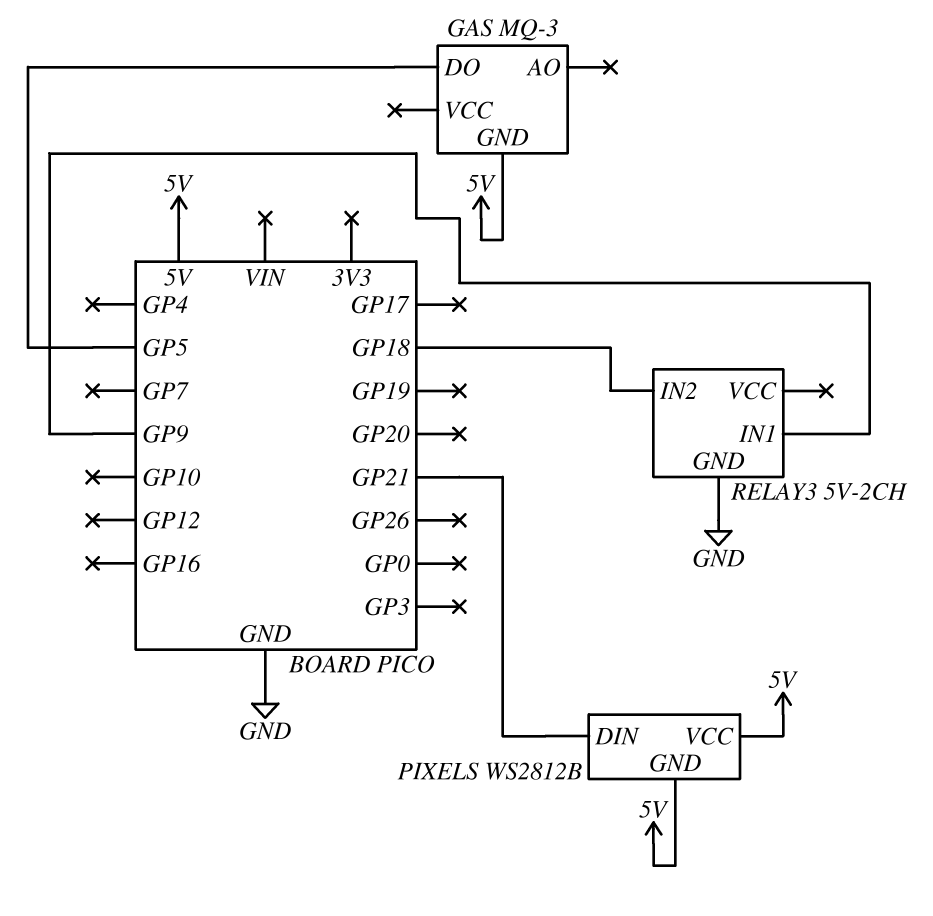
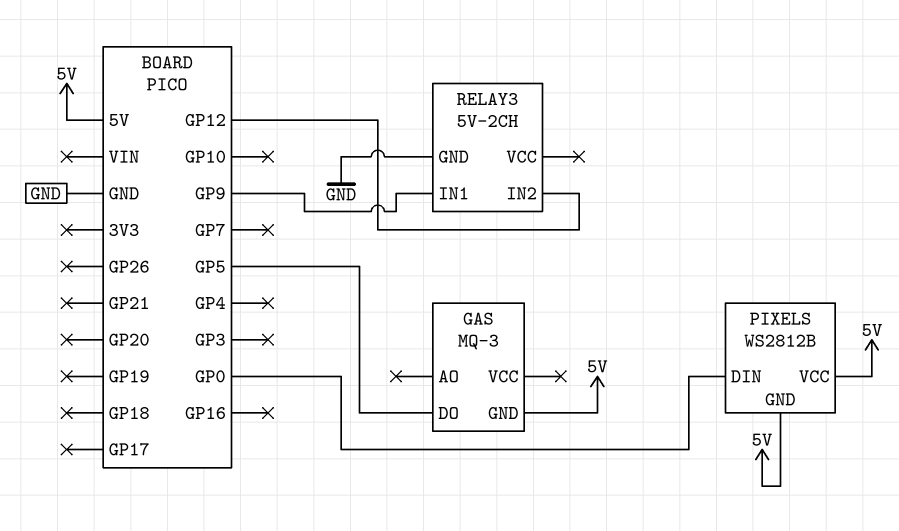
PIXELS pin DIN: GP21 -> GP0
RELAY3 pin IN2: GP18 -> GP12

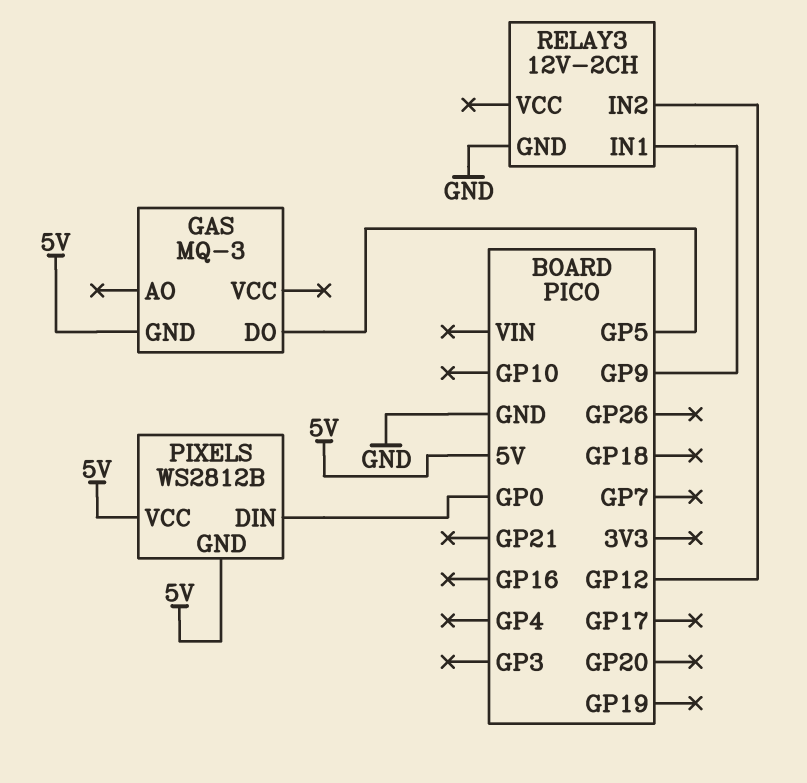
RELAY3: 5V-2CH -> 12V-2CH

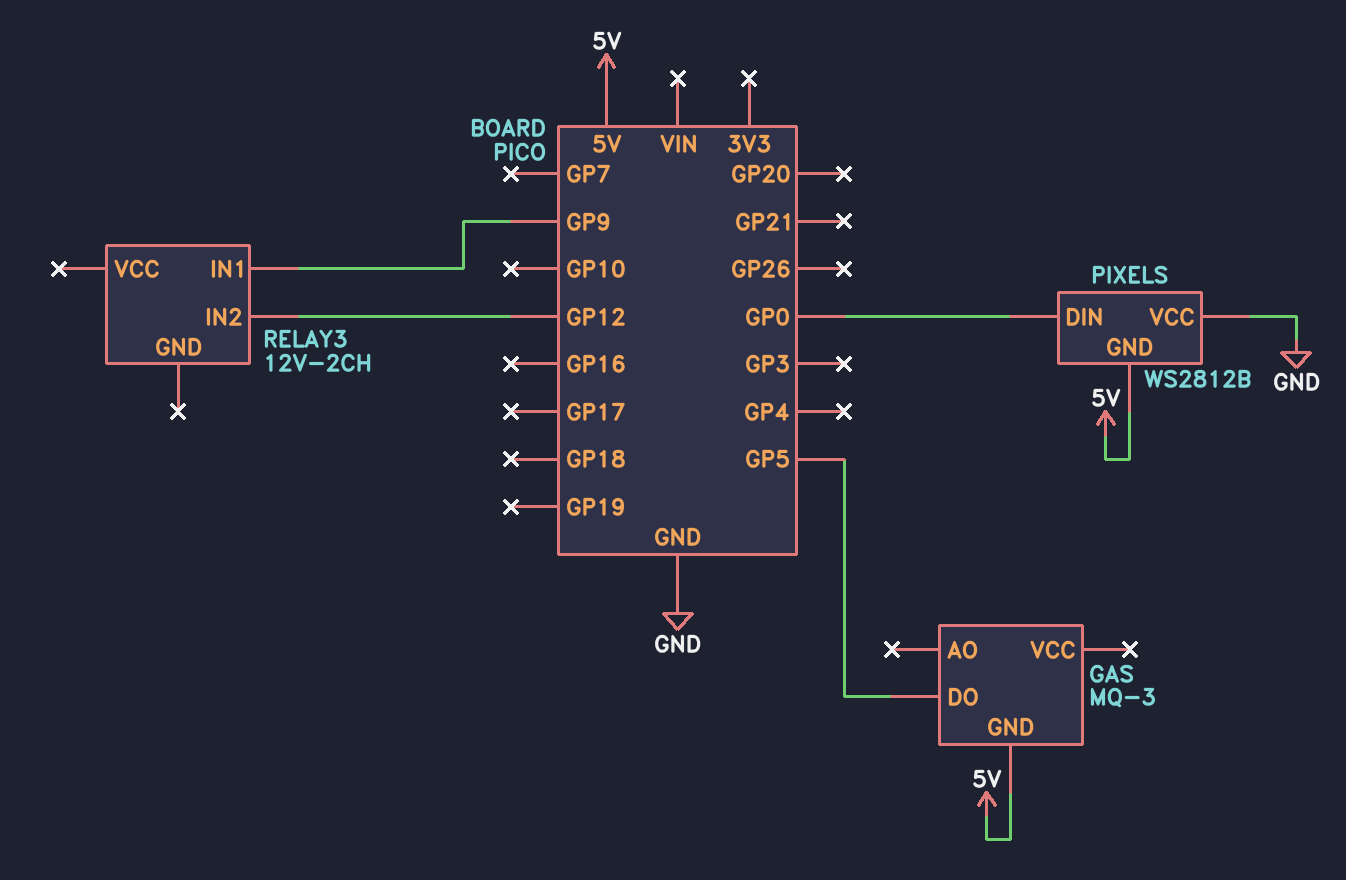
PIXELS pin VCC: 5V -> GND
RELAY3 pin GND: GND -> none

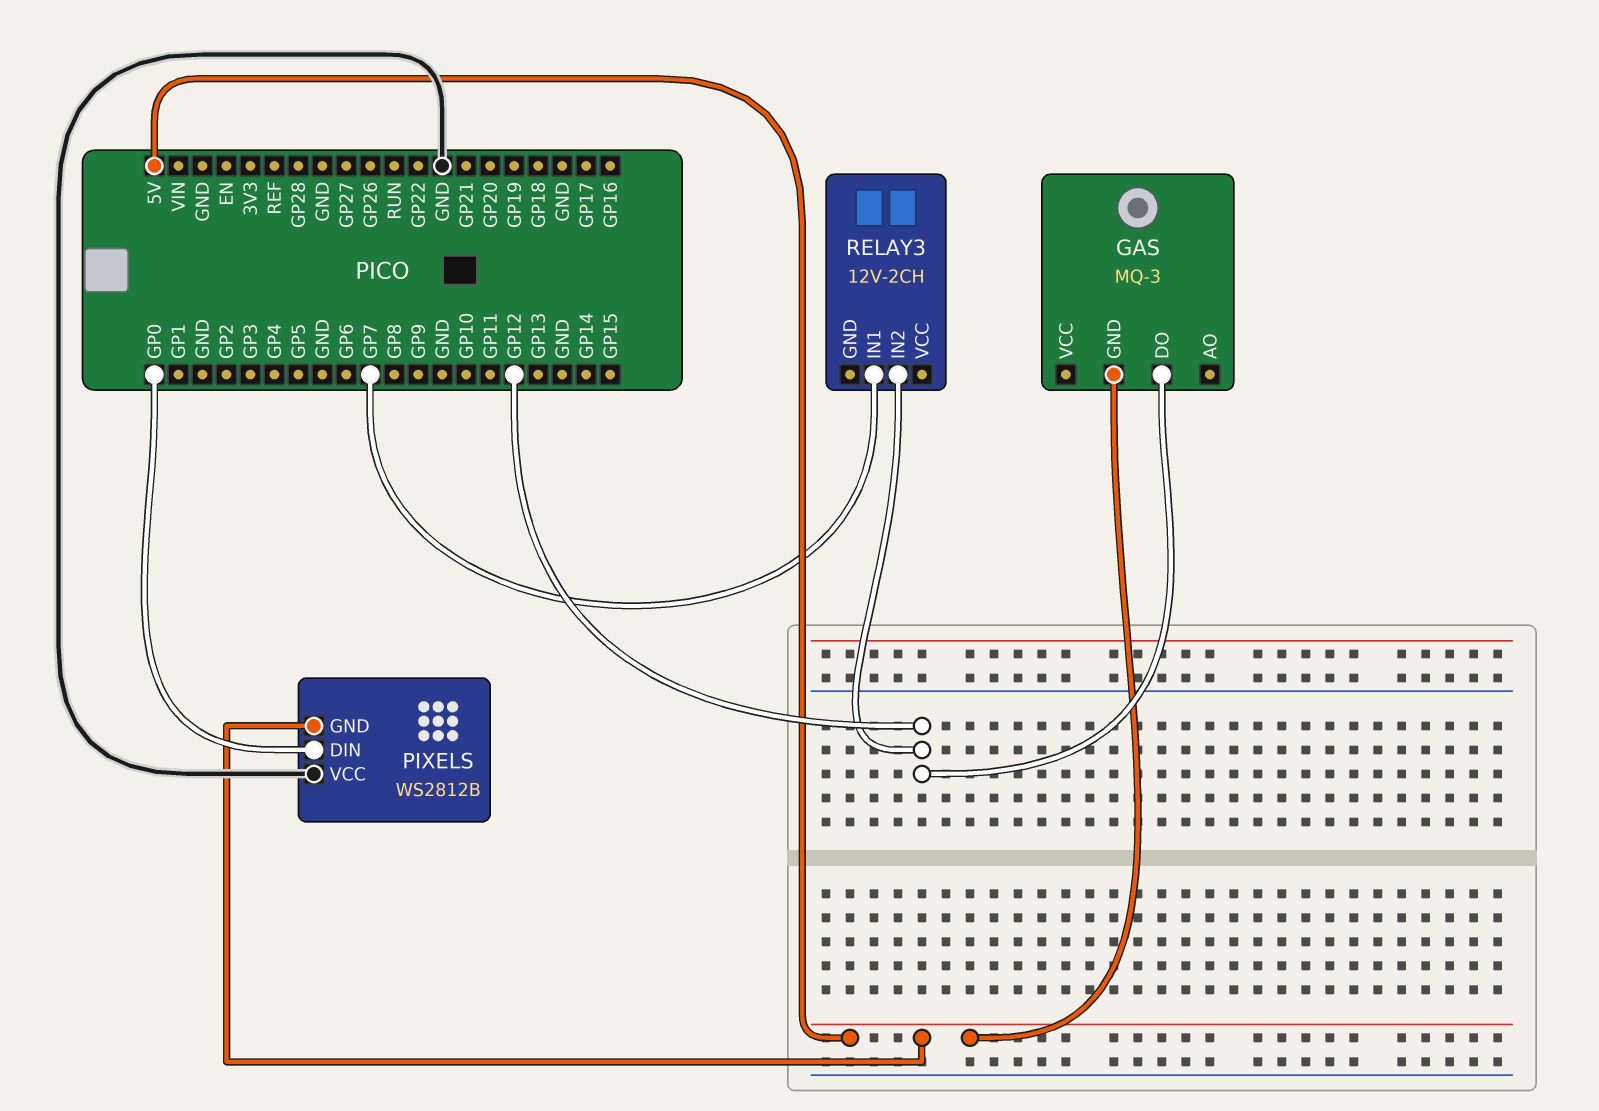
GAS pin DO: GP5 -> GP12
RELAY3 pin IN1: GP9 -> GP7

